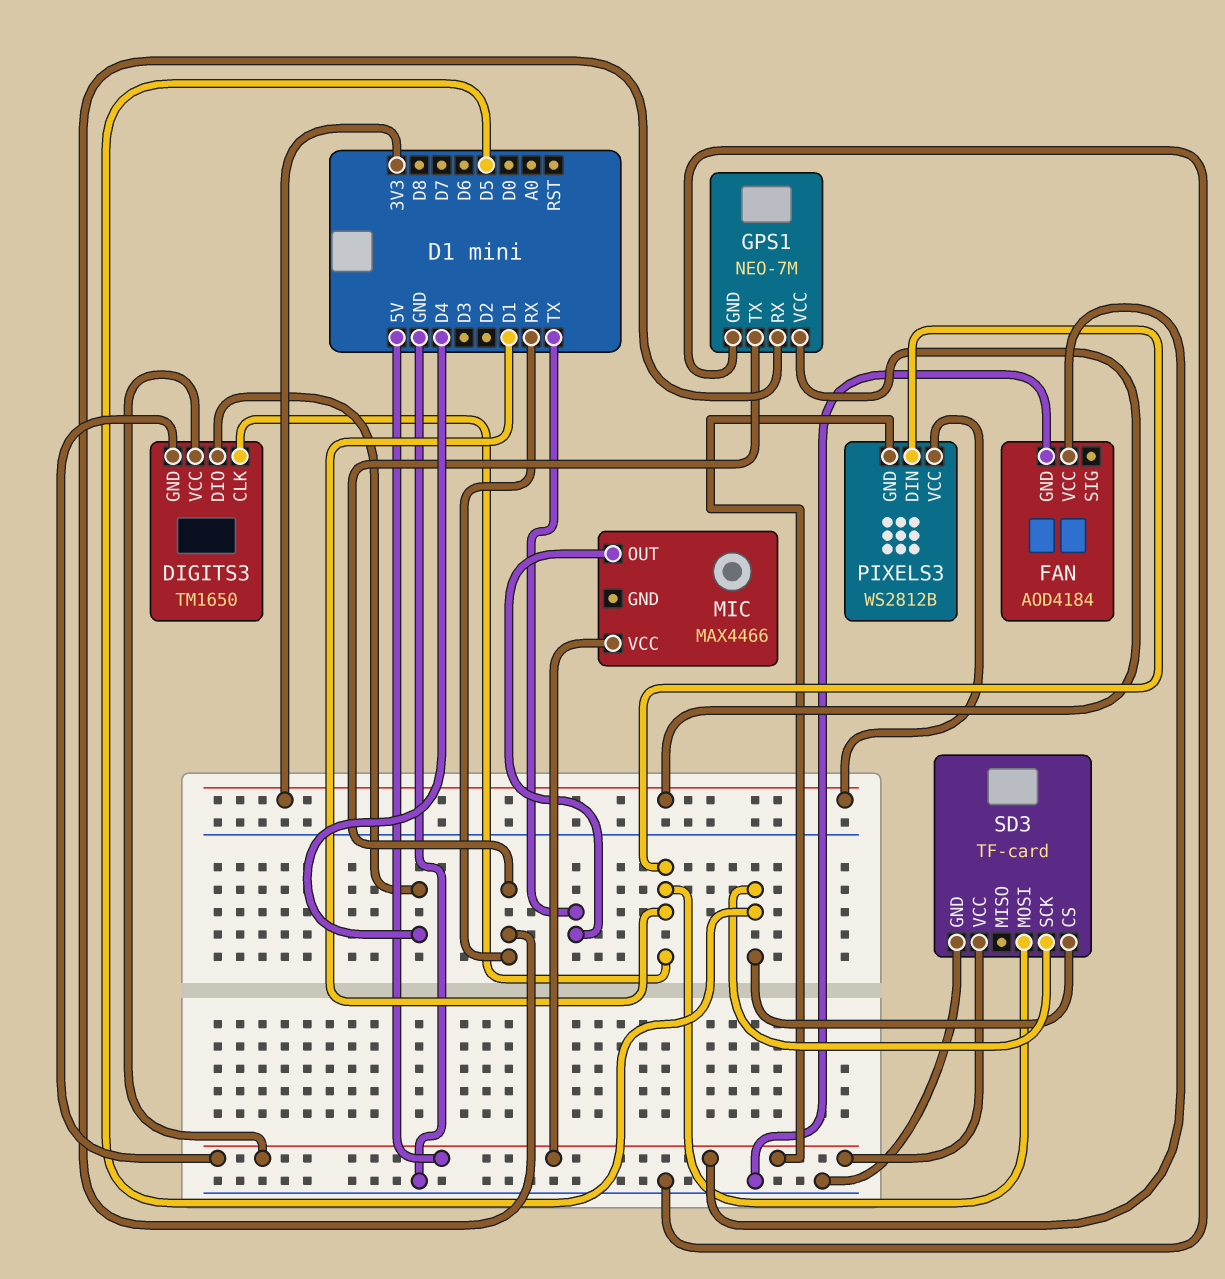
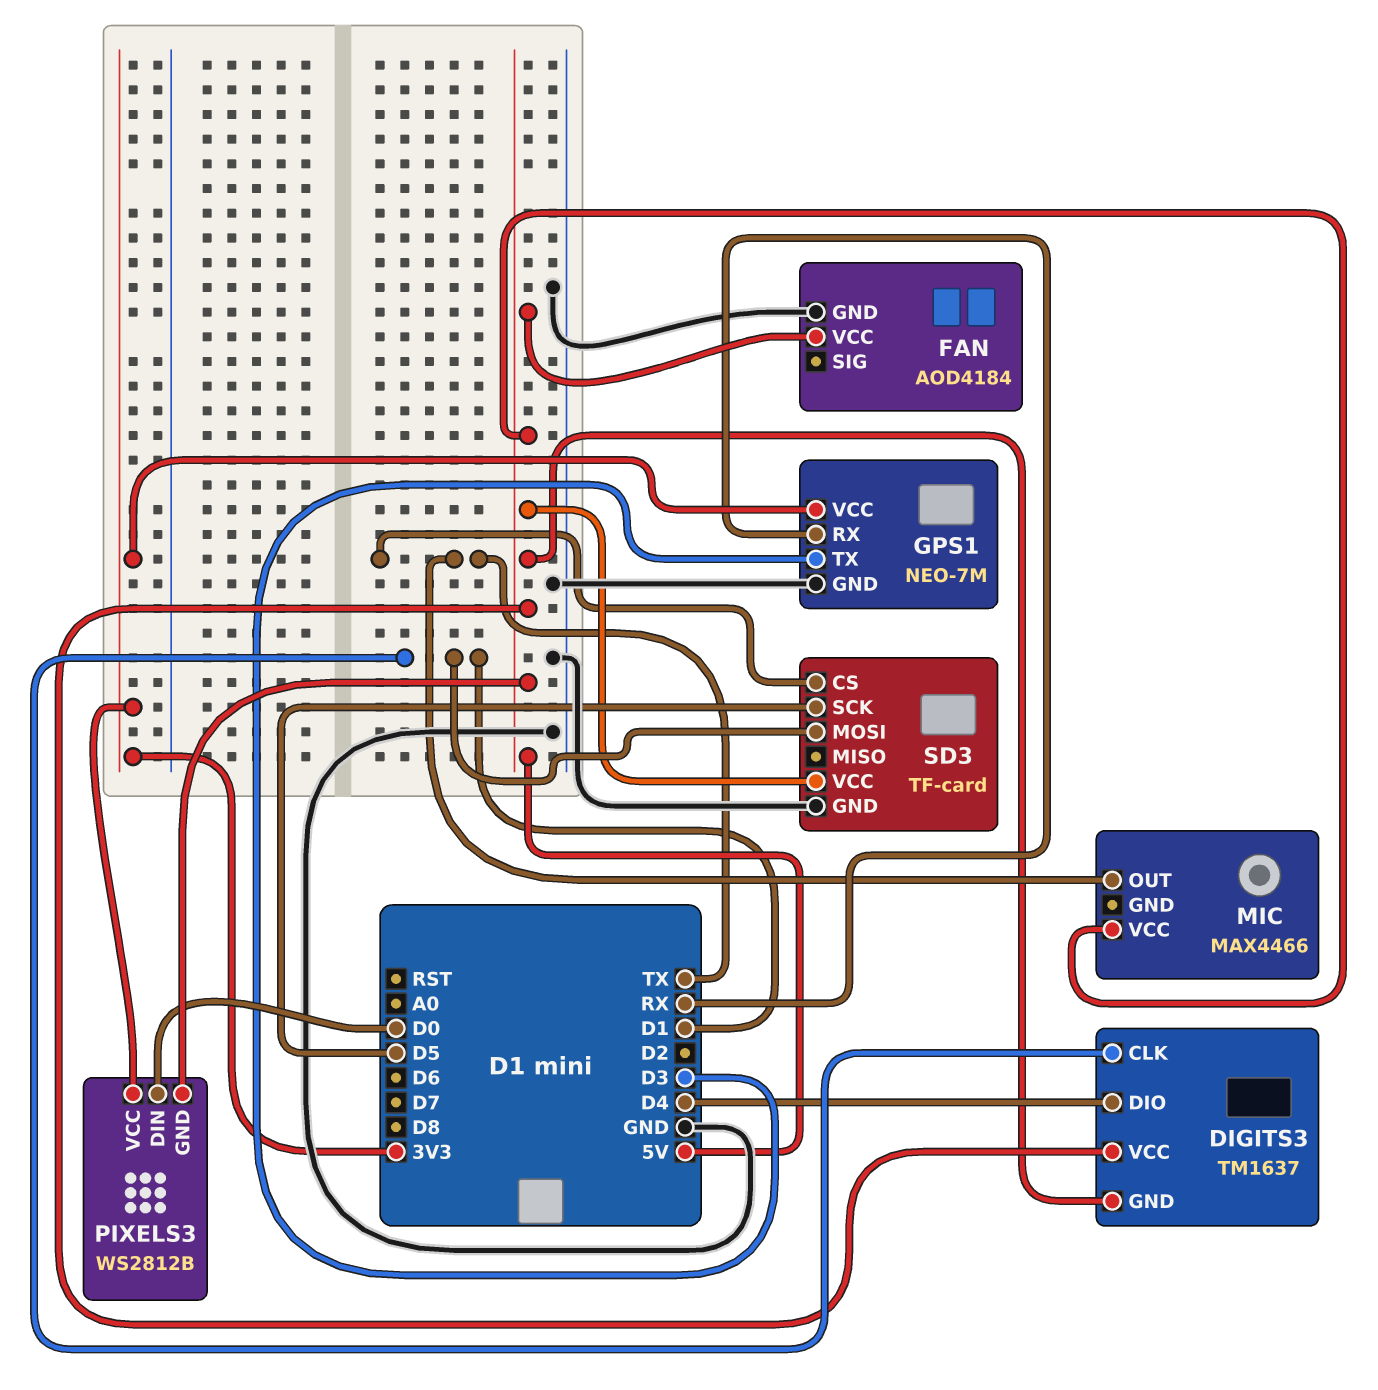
DIGITS3: TM1650 -> TM1637
GPS1 pin TX: RX -> D3
PIXELS3 pin DIN: D1 -> D0
SD3 pin CS: D5 -> TX

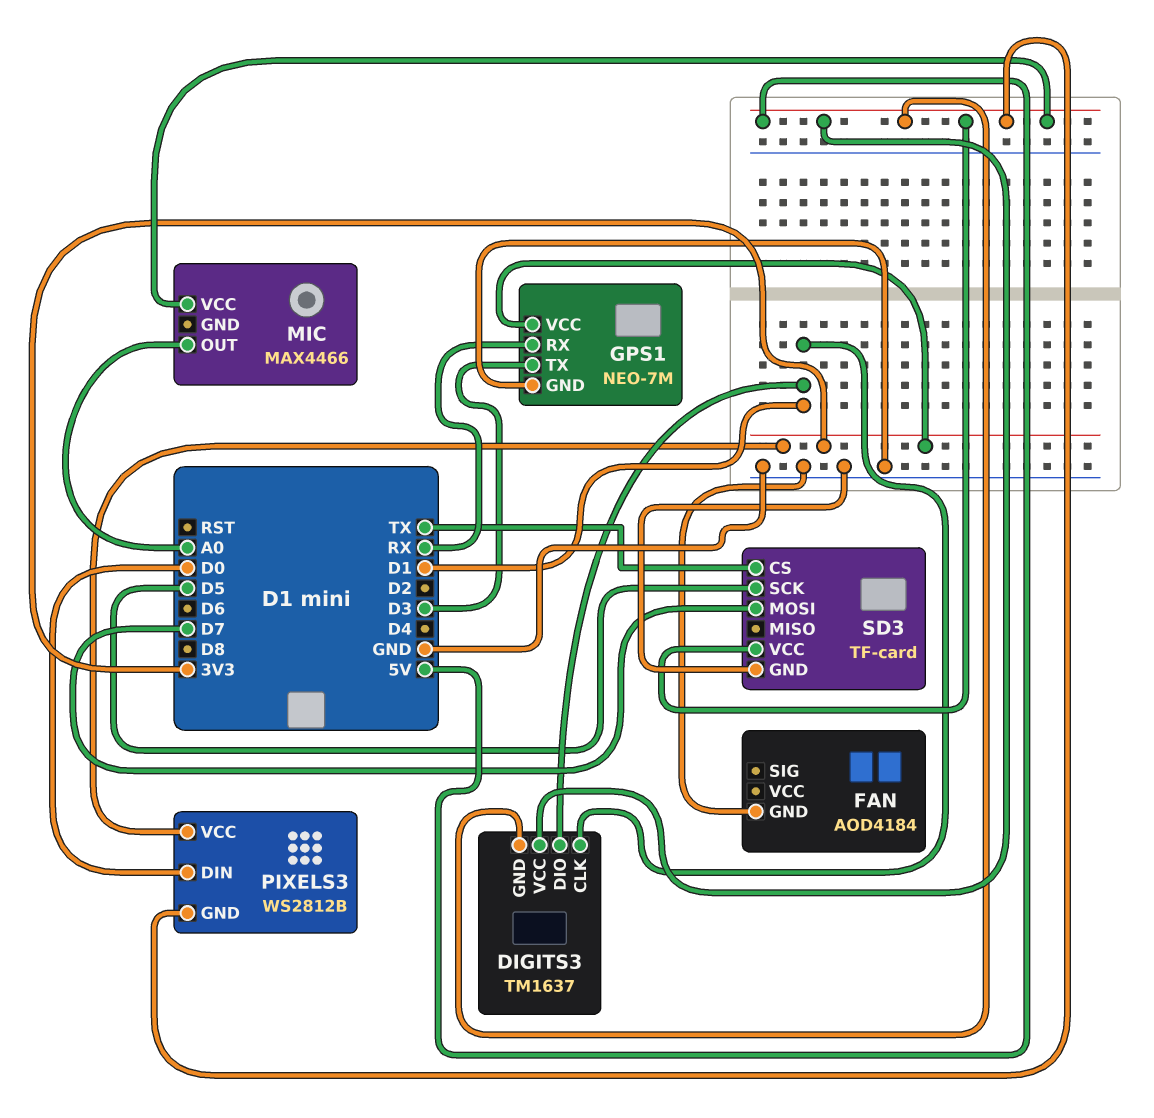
DIGITS3 pin DIO: D4 -> D1
FAN pin VCC: 5V -> none
MIC pin OUT: TX -> A0
SD3 pin MOSI: D1 -> D7

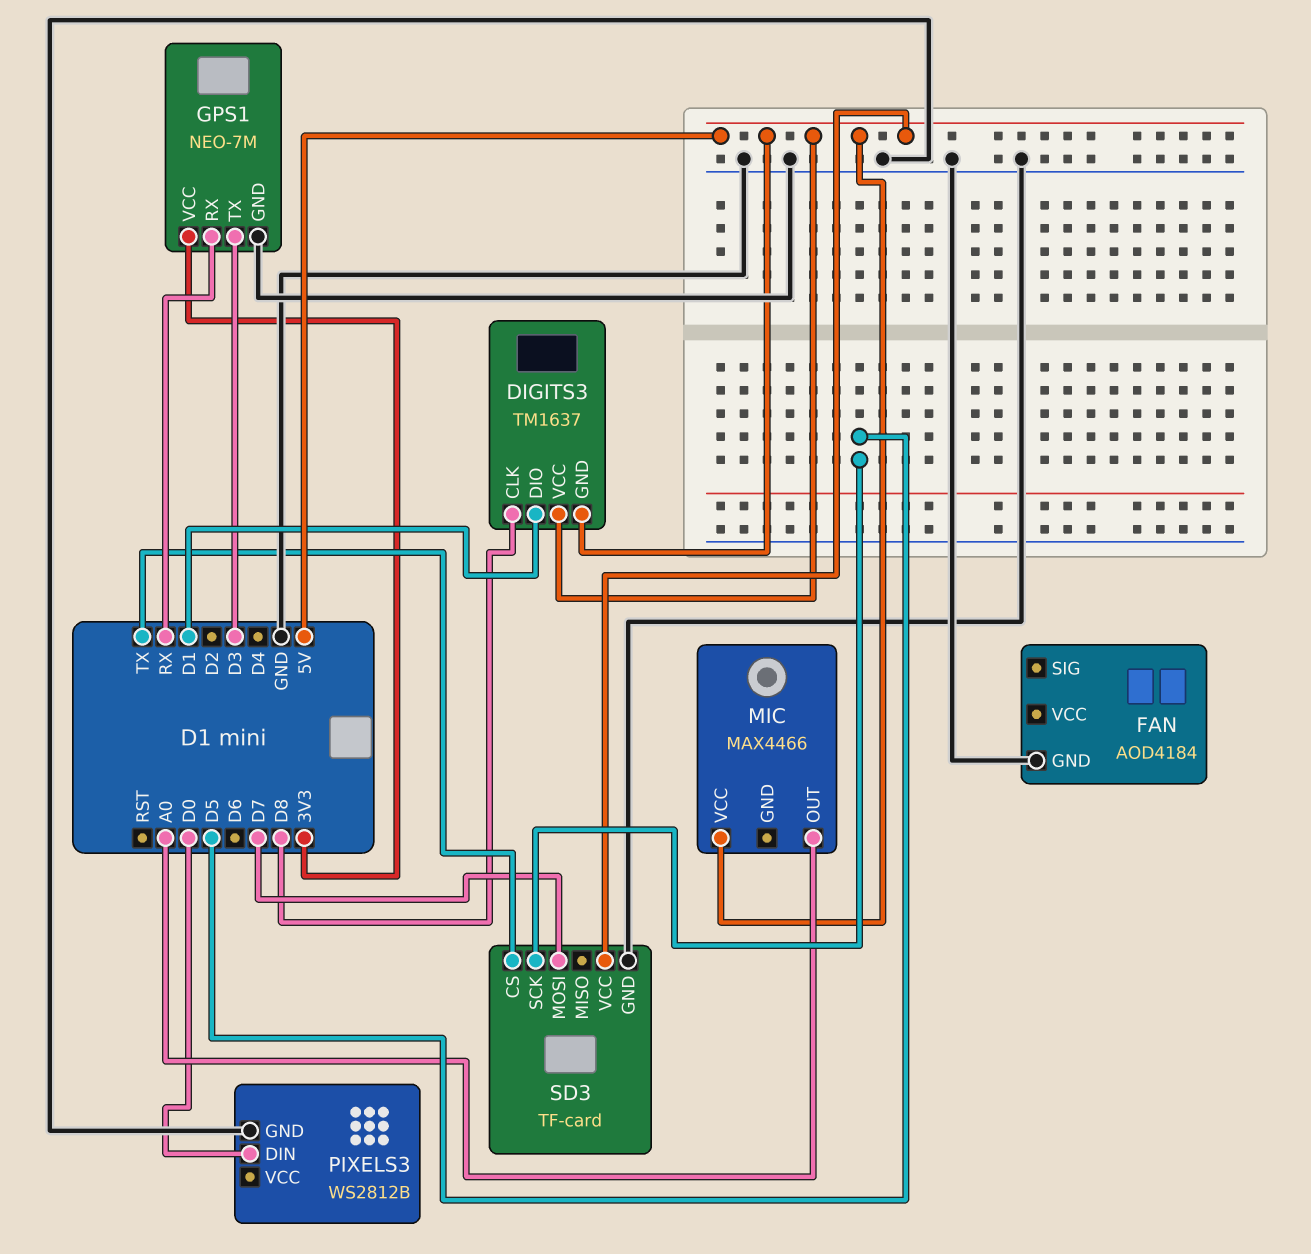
DIGITS3 pin CLK: D1 -> D8
PIXELS3 pin GND: 5V -> GND
PIXELS3 pin VCC: 3V3 -> none

